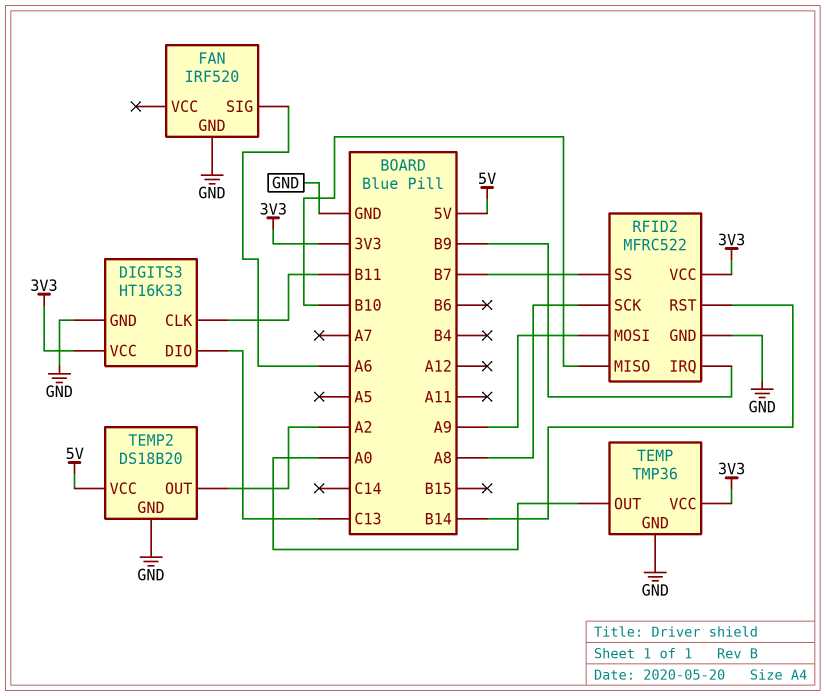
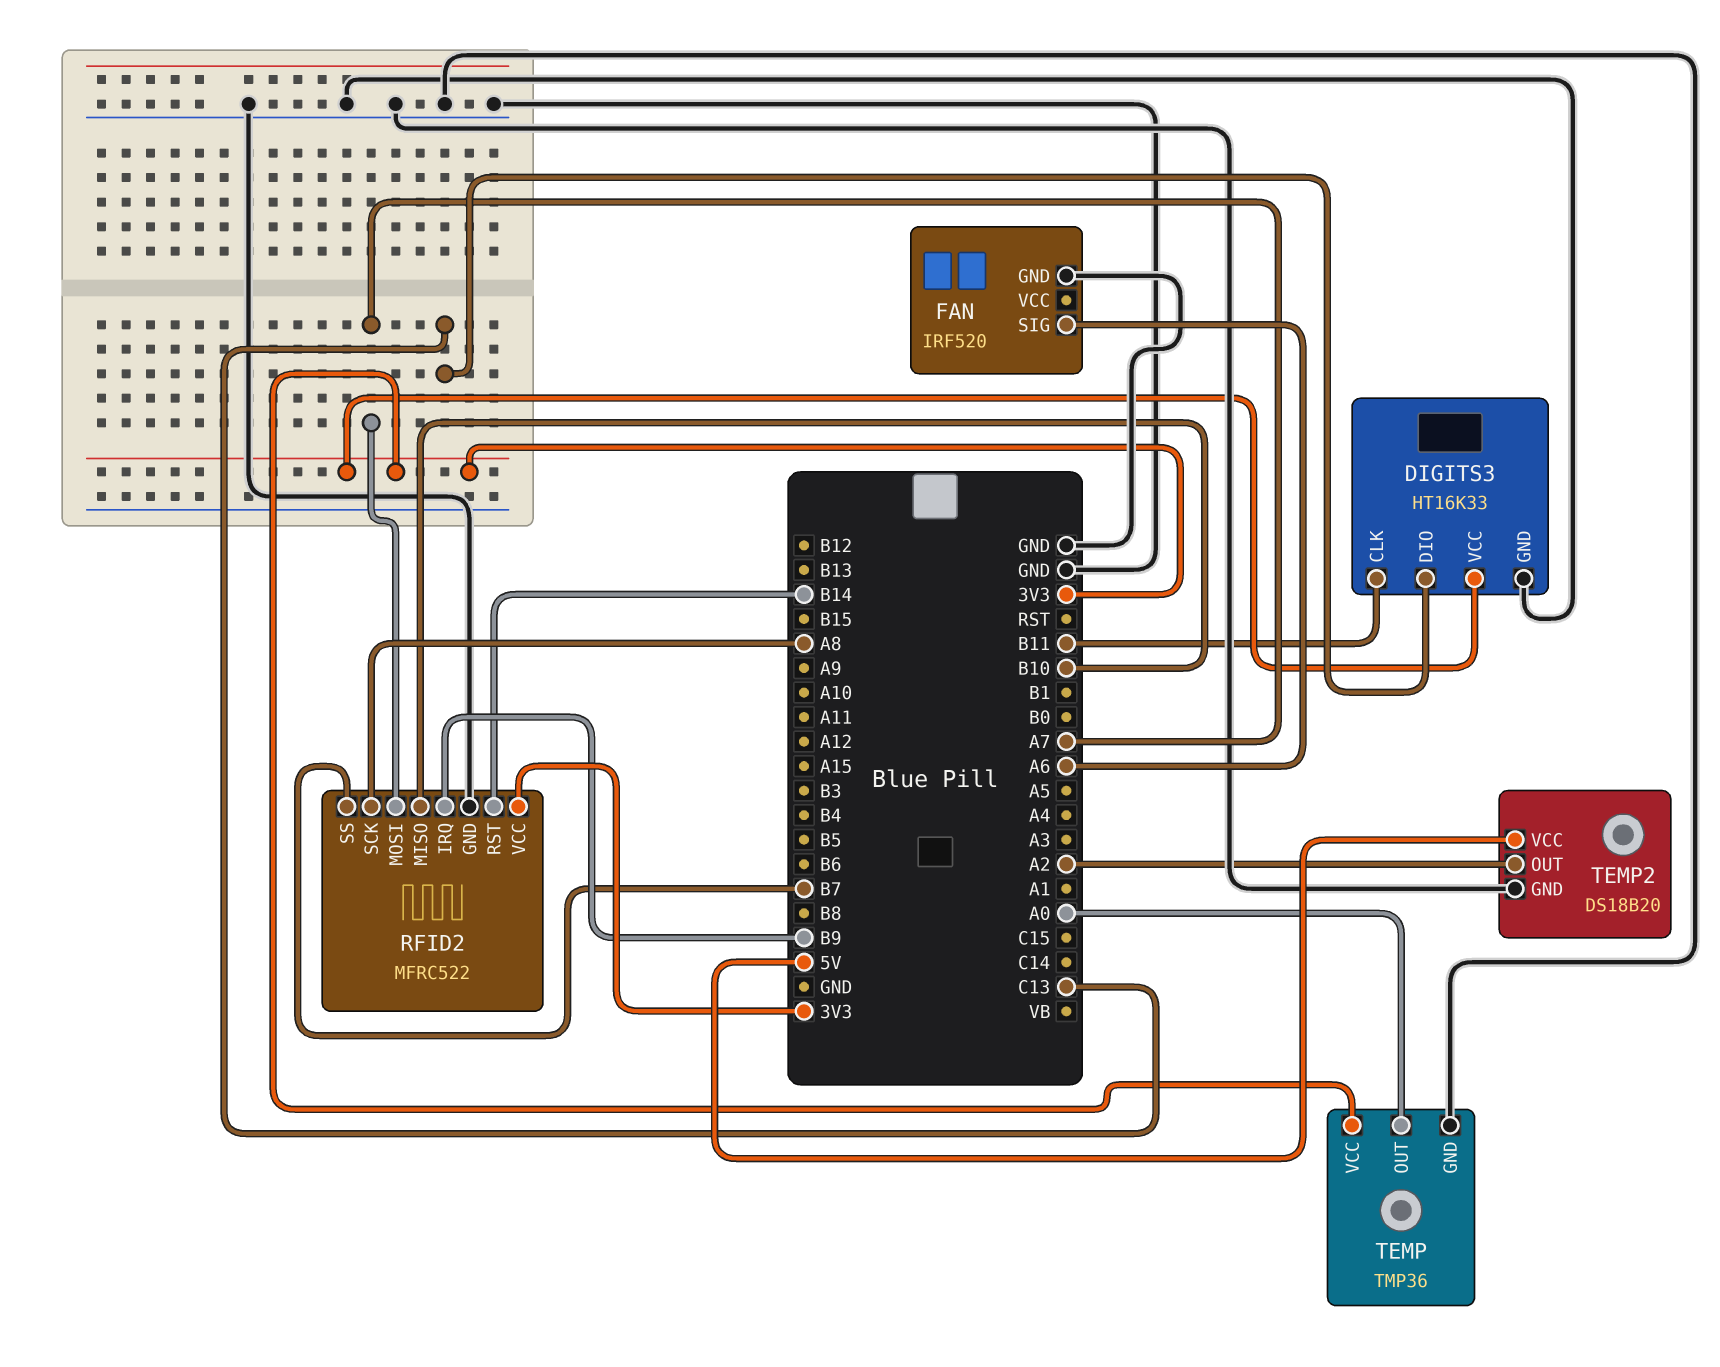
RFID2 pin MOSI: A9 -> A7

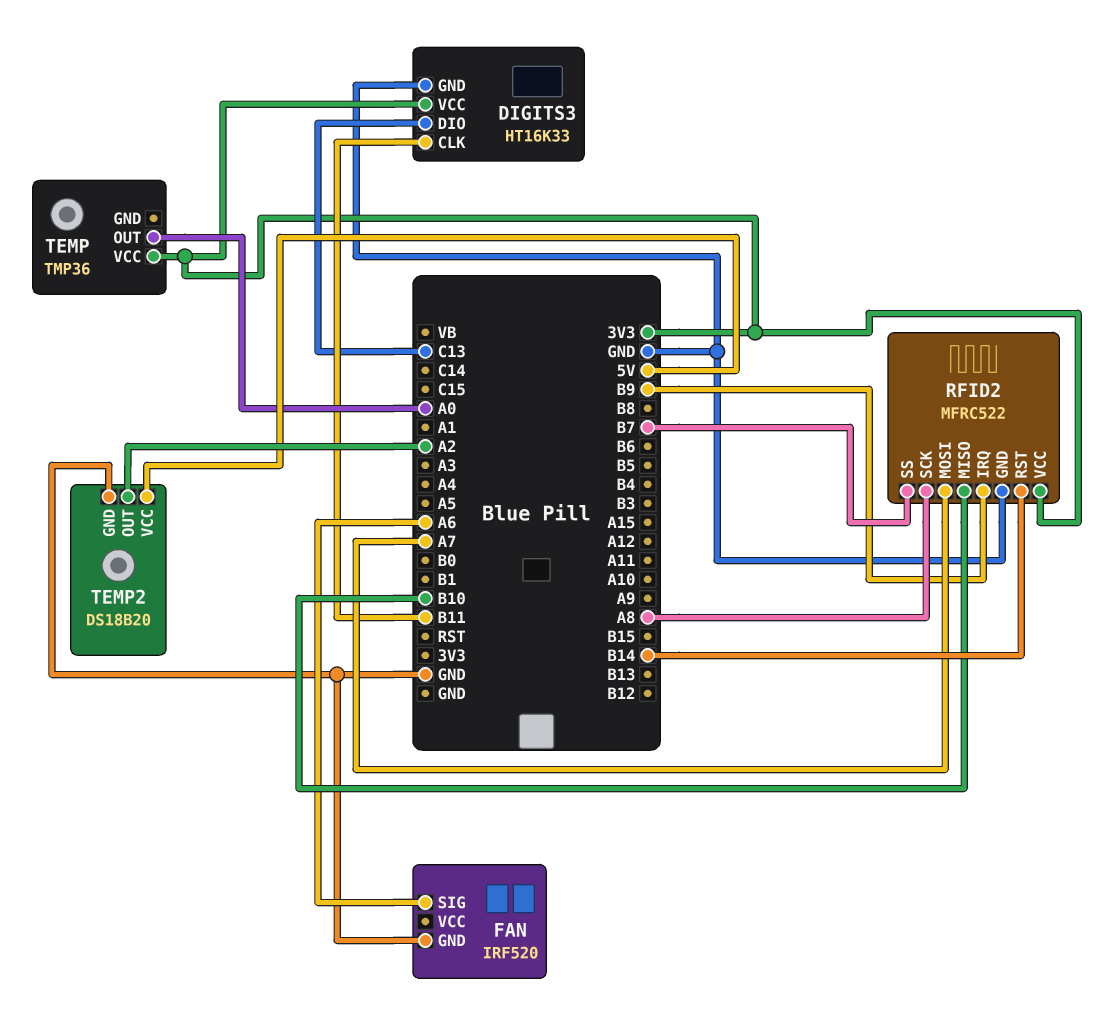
TEMP pin GND: GND -> none

